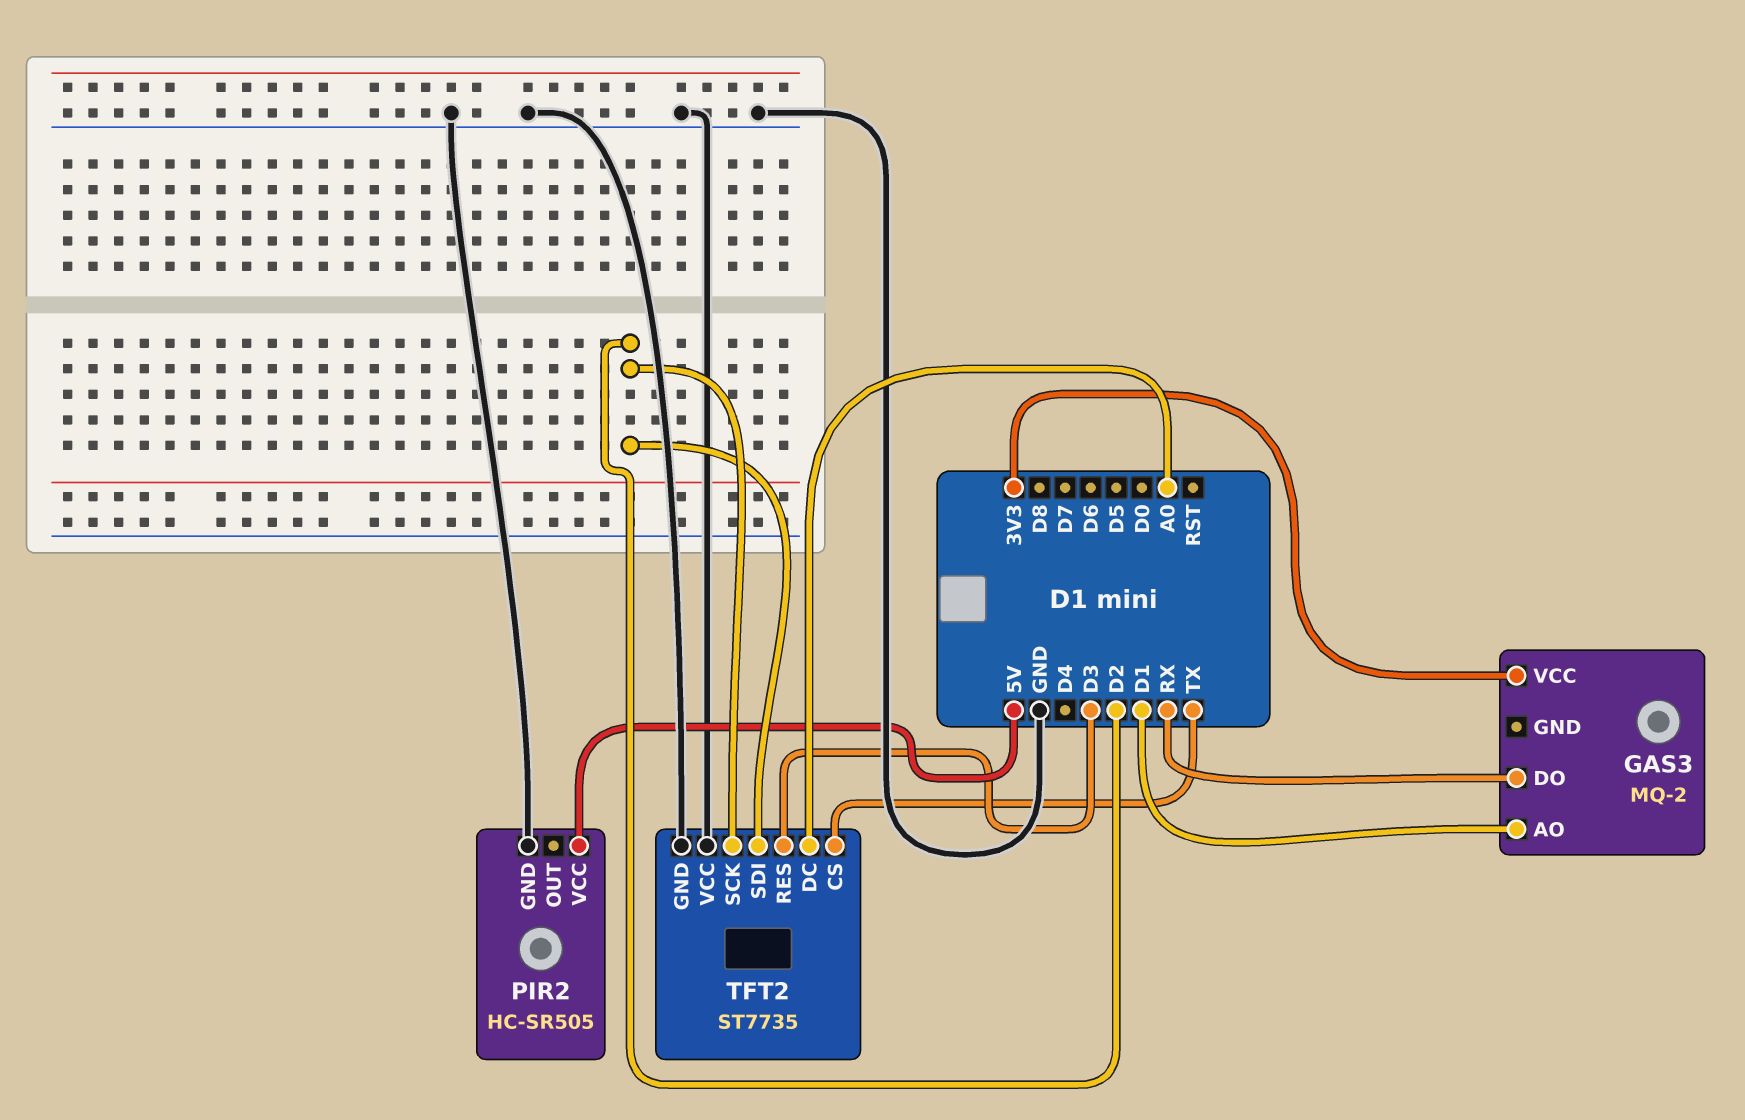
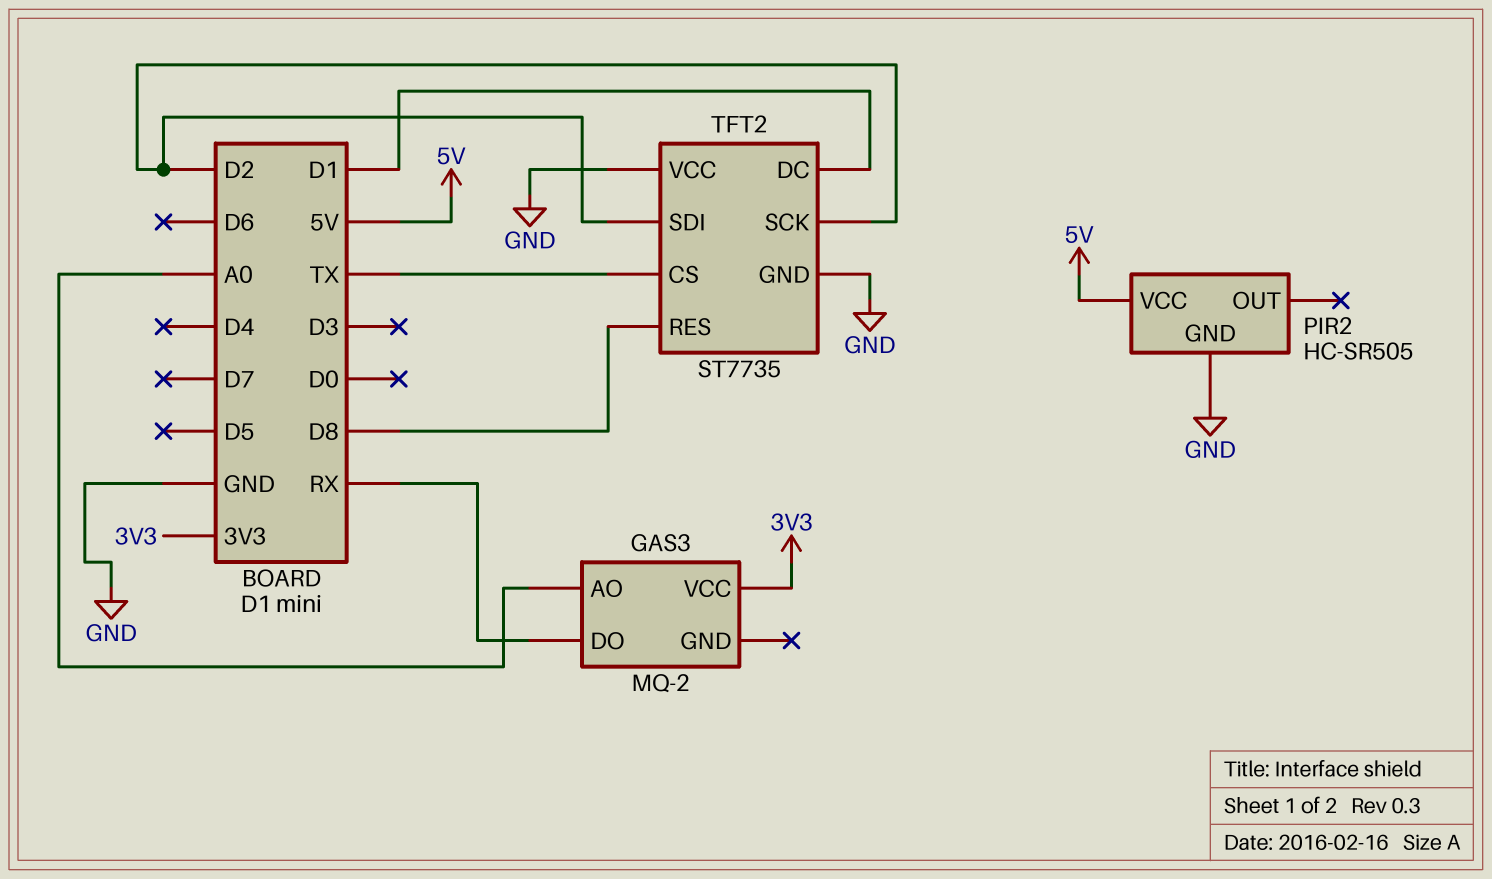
GAS3 pin AO: D1 -> A0
TFT2 pin DC: A0 -> D1
TFT2 pin RES: D3 -> D8

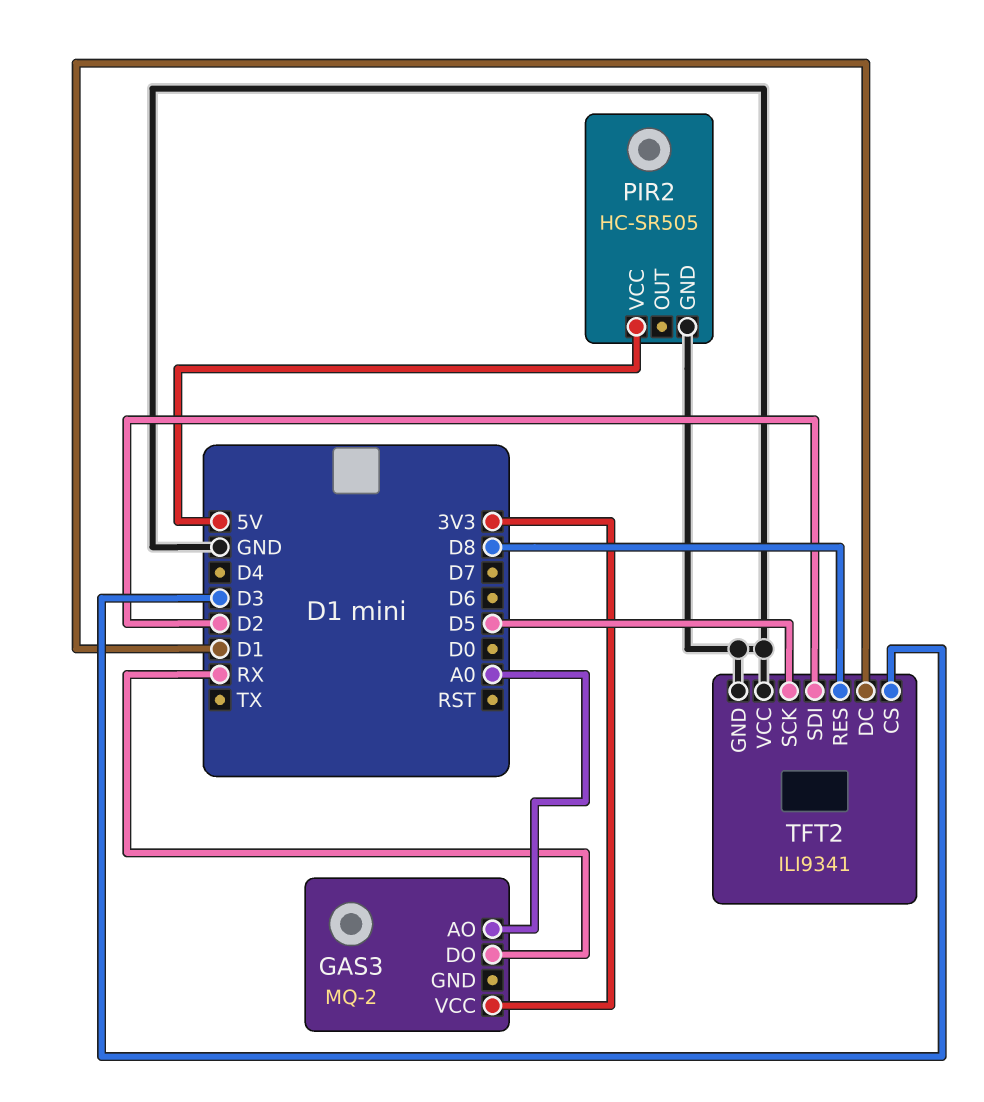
TFT2: ST7735 -> ILI9341
TFT2 pin CS: TX -> D3
TFT2 pin SCK: D2 -> D5

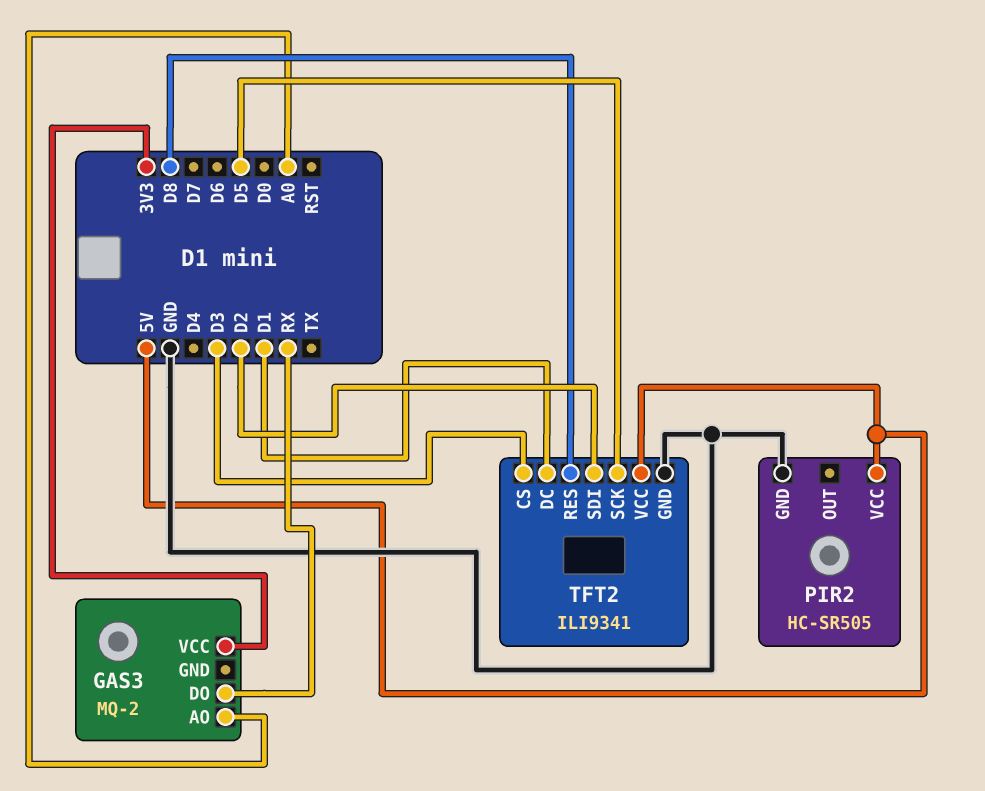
TFT2 pin VCC: GND -> 5V

